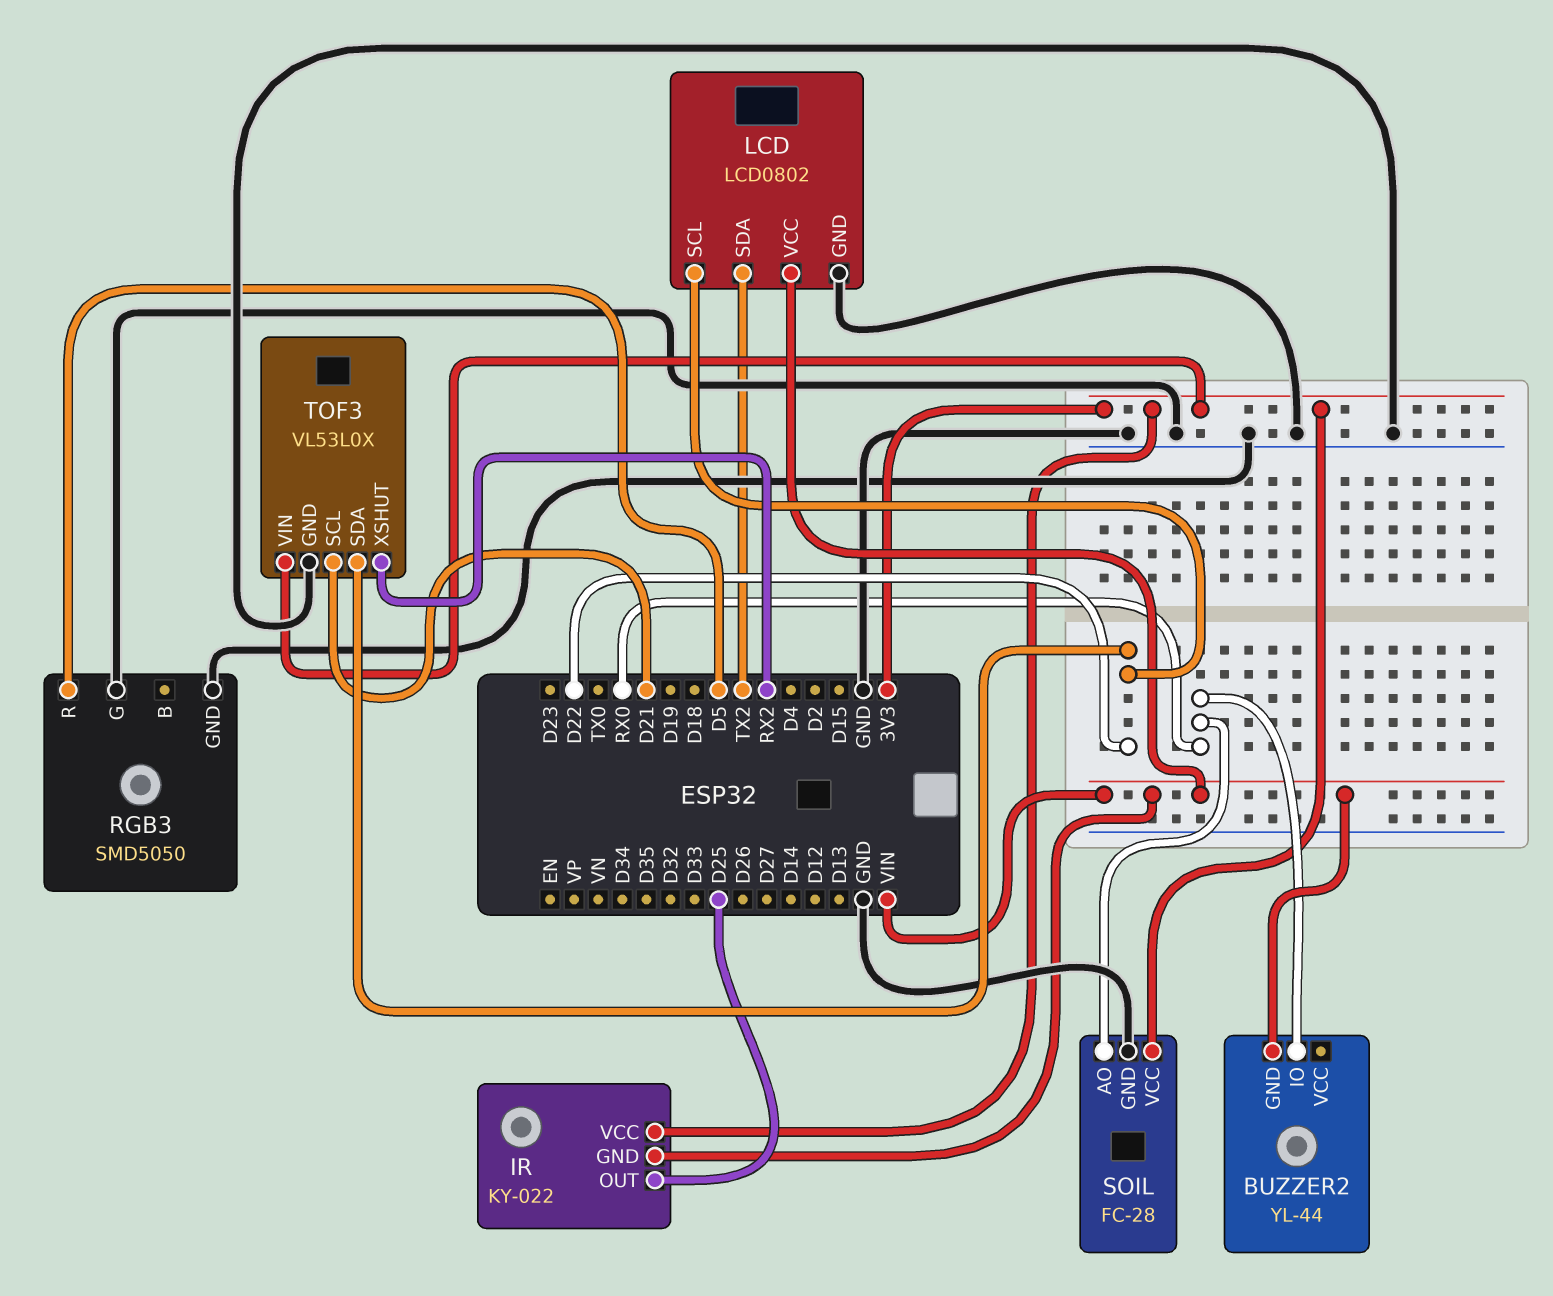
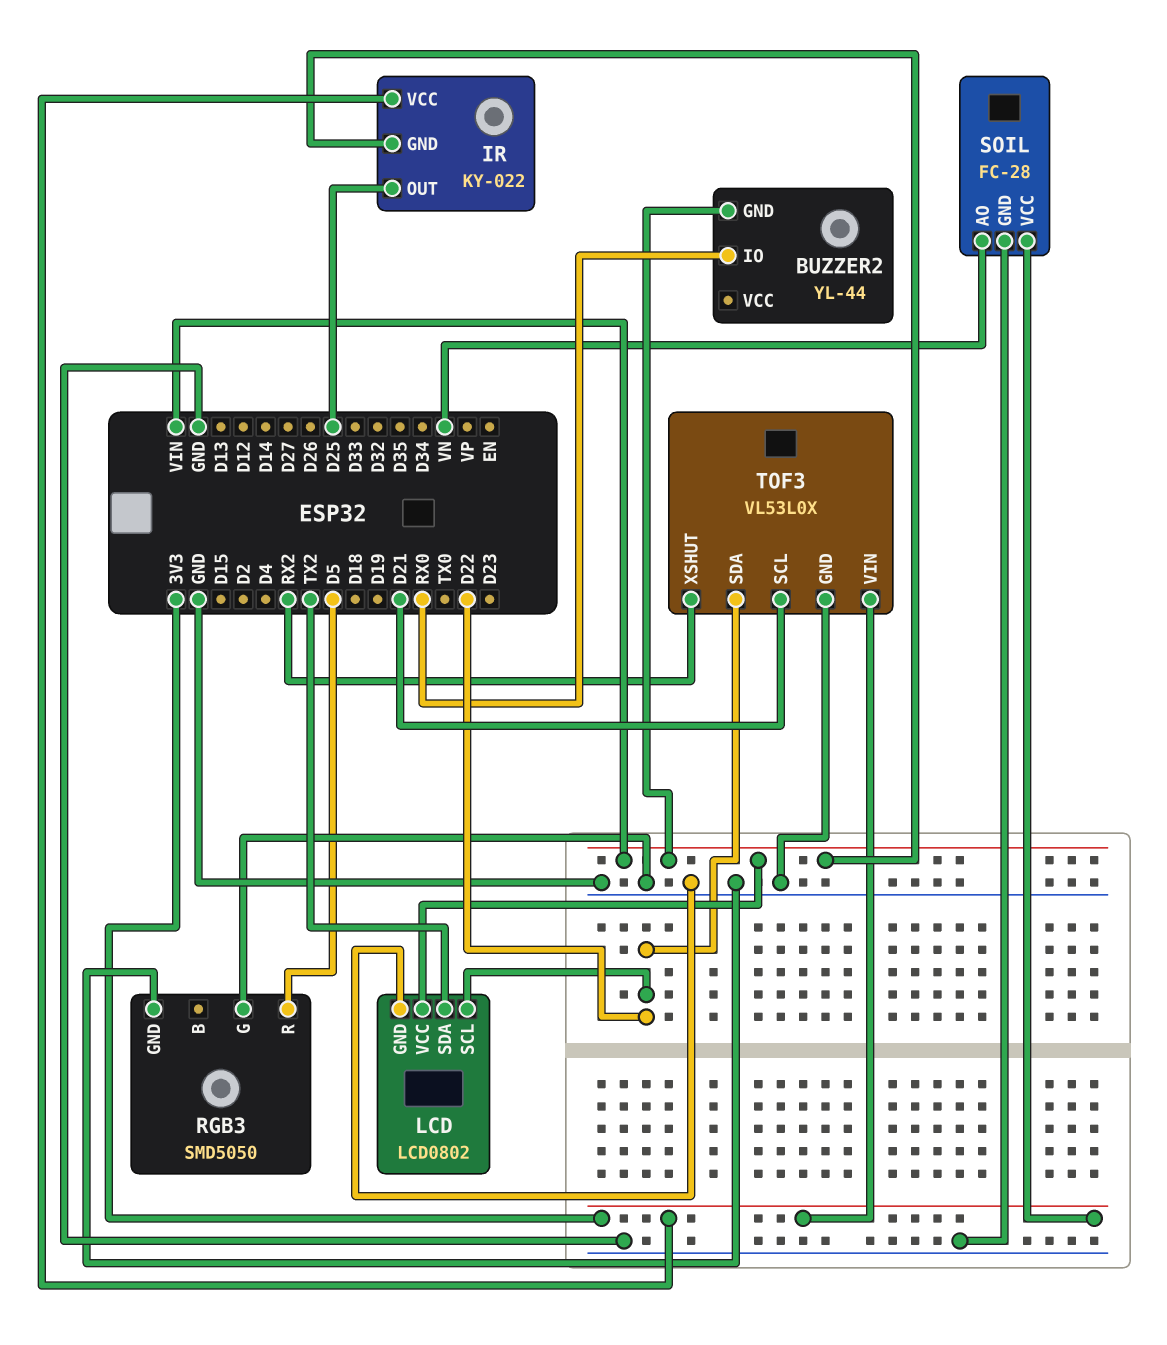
SOIL pin AO: RX0 -> VN

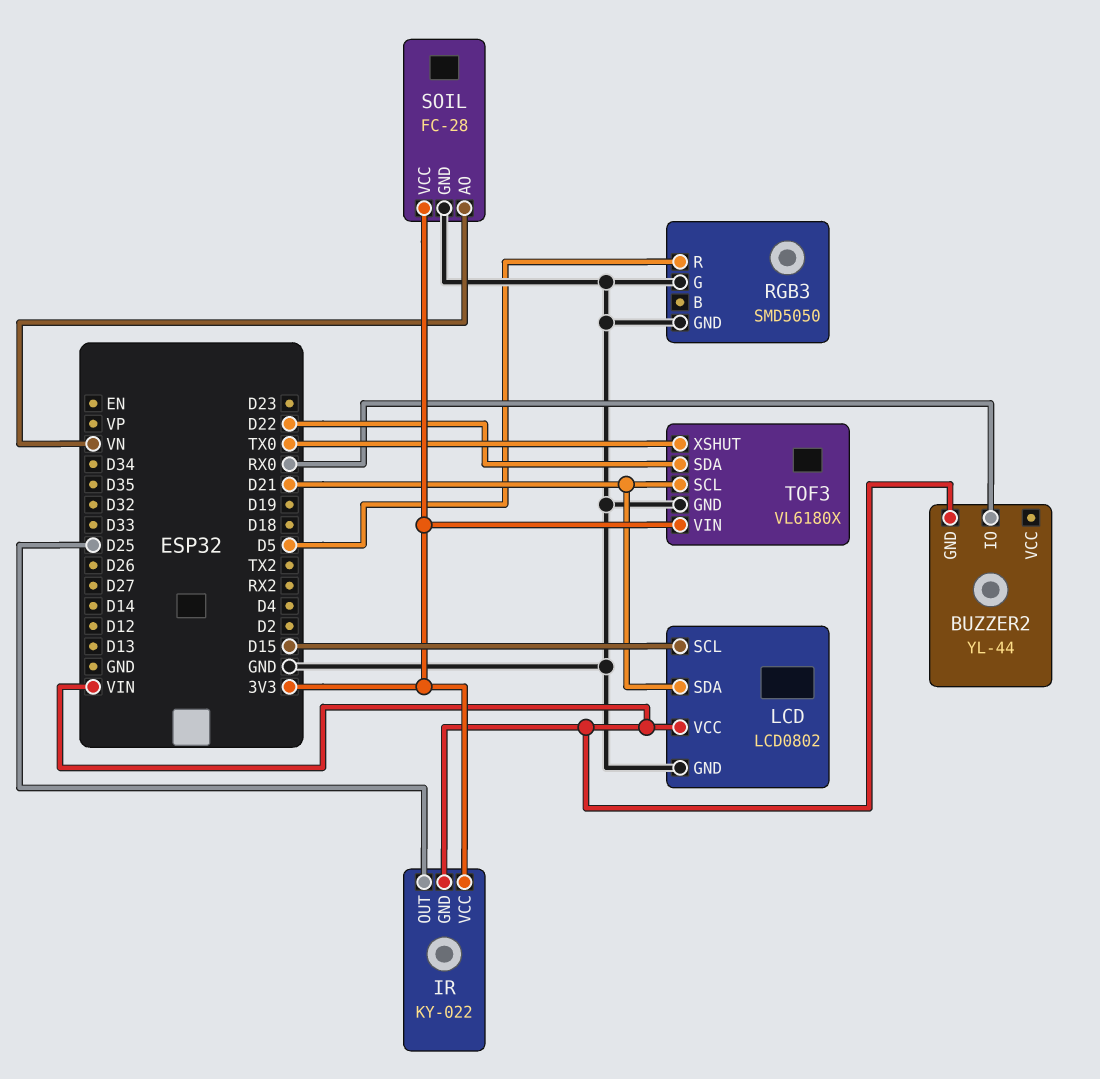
LCD pin SCL: D22 -> D15
LCD pin SDA: TX2 -> D21
TOF3: VL53L0X -> VL6180X
TOF3 pin XSHUT: RX2 -> TX0

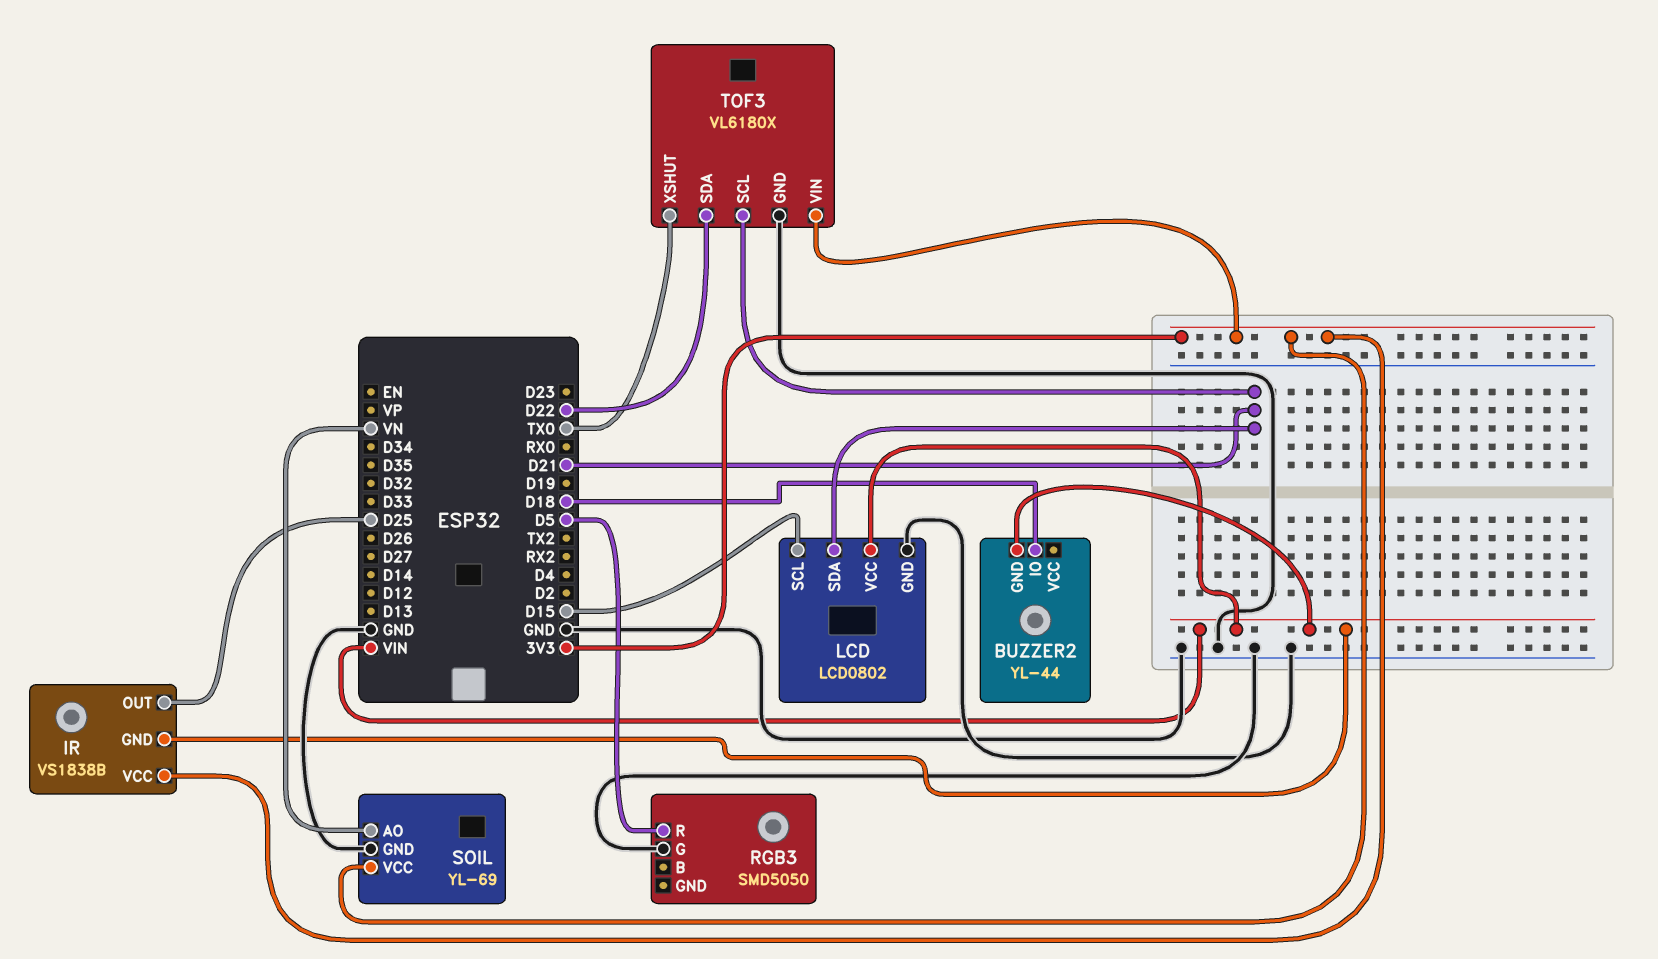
BUZZER2 pin IO: RX0 -> D18
IR: KY-022 -> VS1838B
RGB3 pin GND: GND -> none
SOIL: FC-28 -> YL-69

